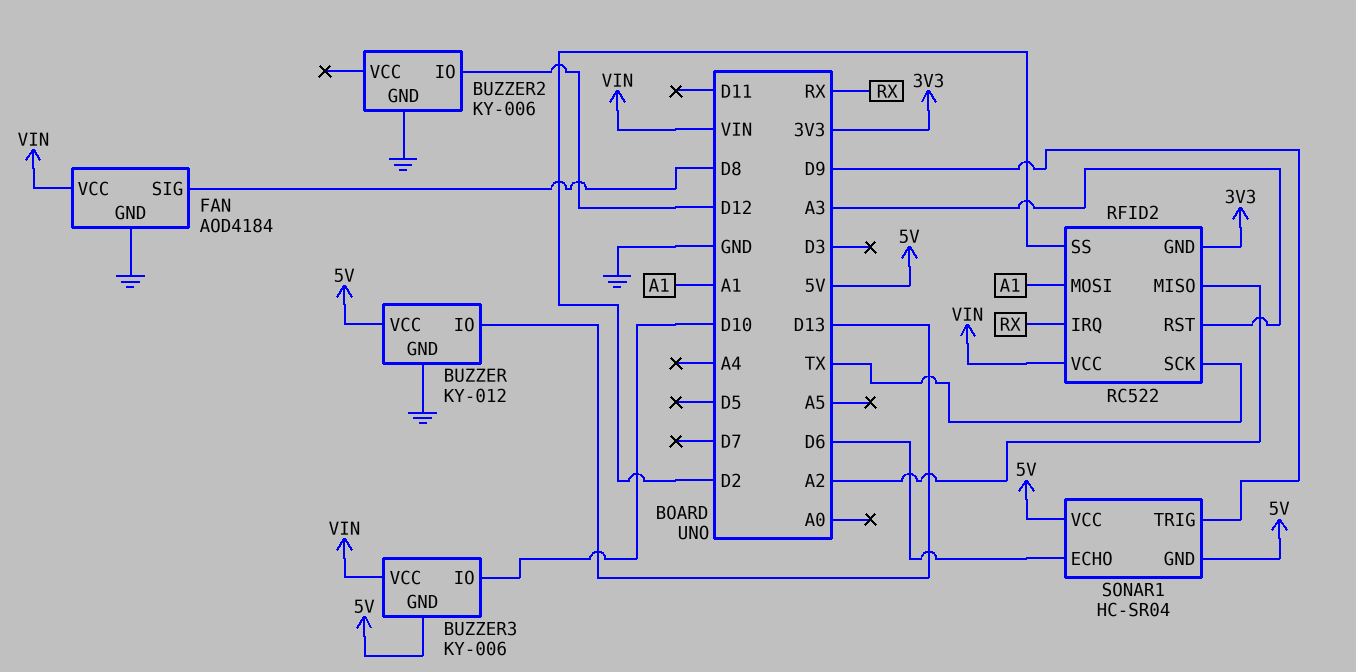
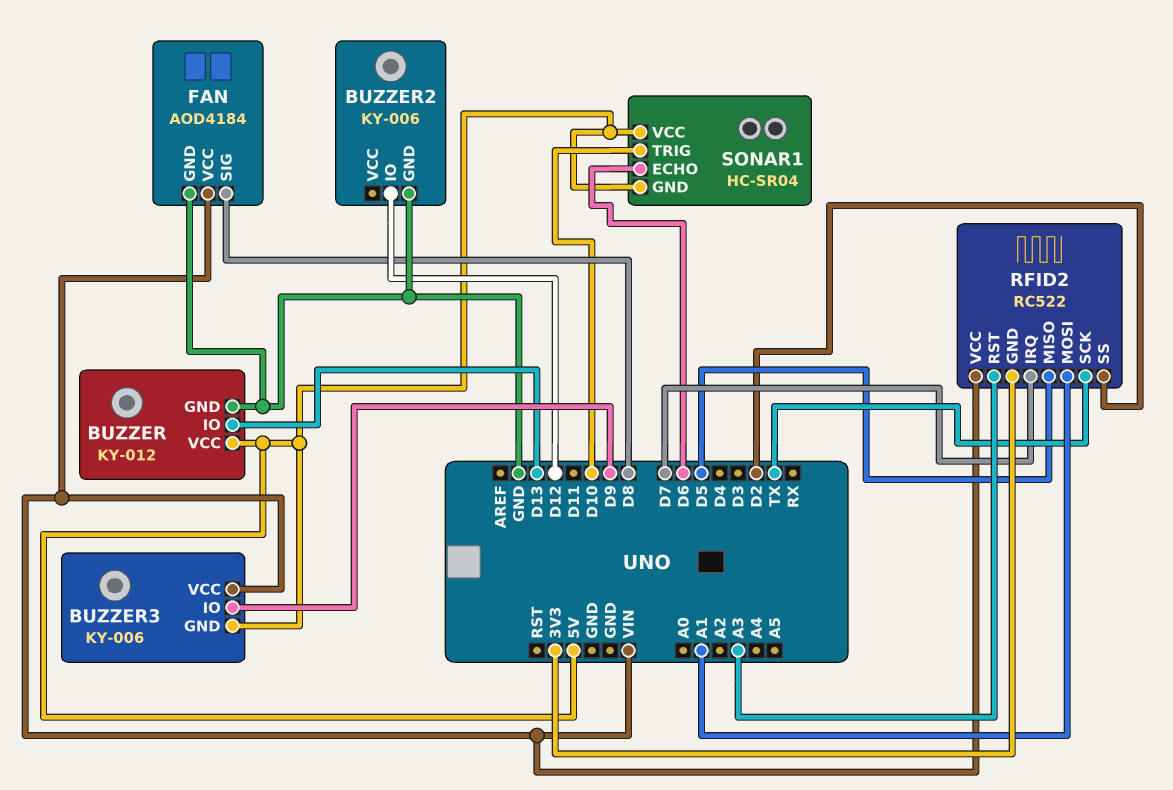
BUZZER3 pin IO: D10 -> D9
RFID2 pin IRQ: RX -> D7
RFID2 pin MISO: A2 -> D5
SONAR1 pin TRIG: D9 -> D10

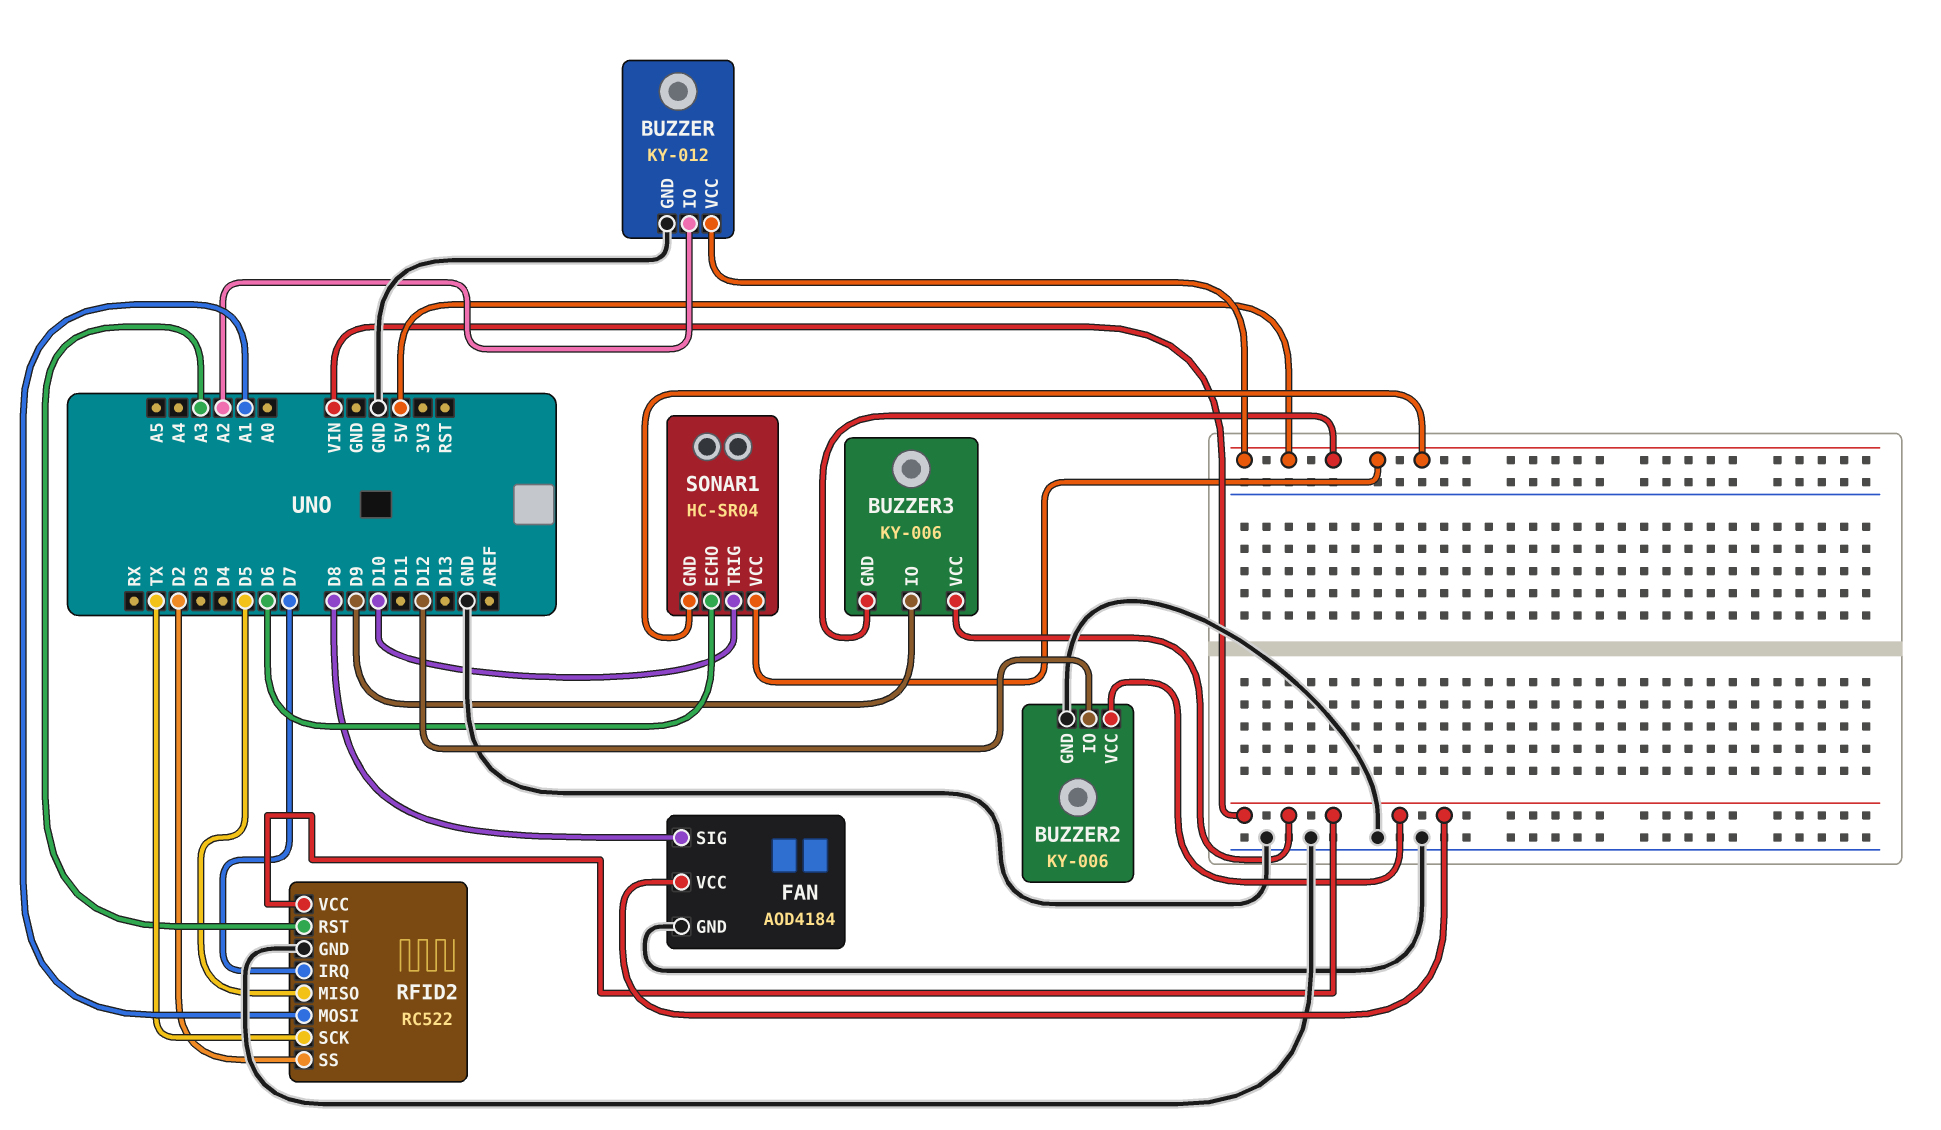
BUZZER pin IO: D13 -> A2
BUZZER2 pin VCC: none -> VIN
RFID2 pin GND: 3V3 -> GND

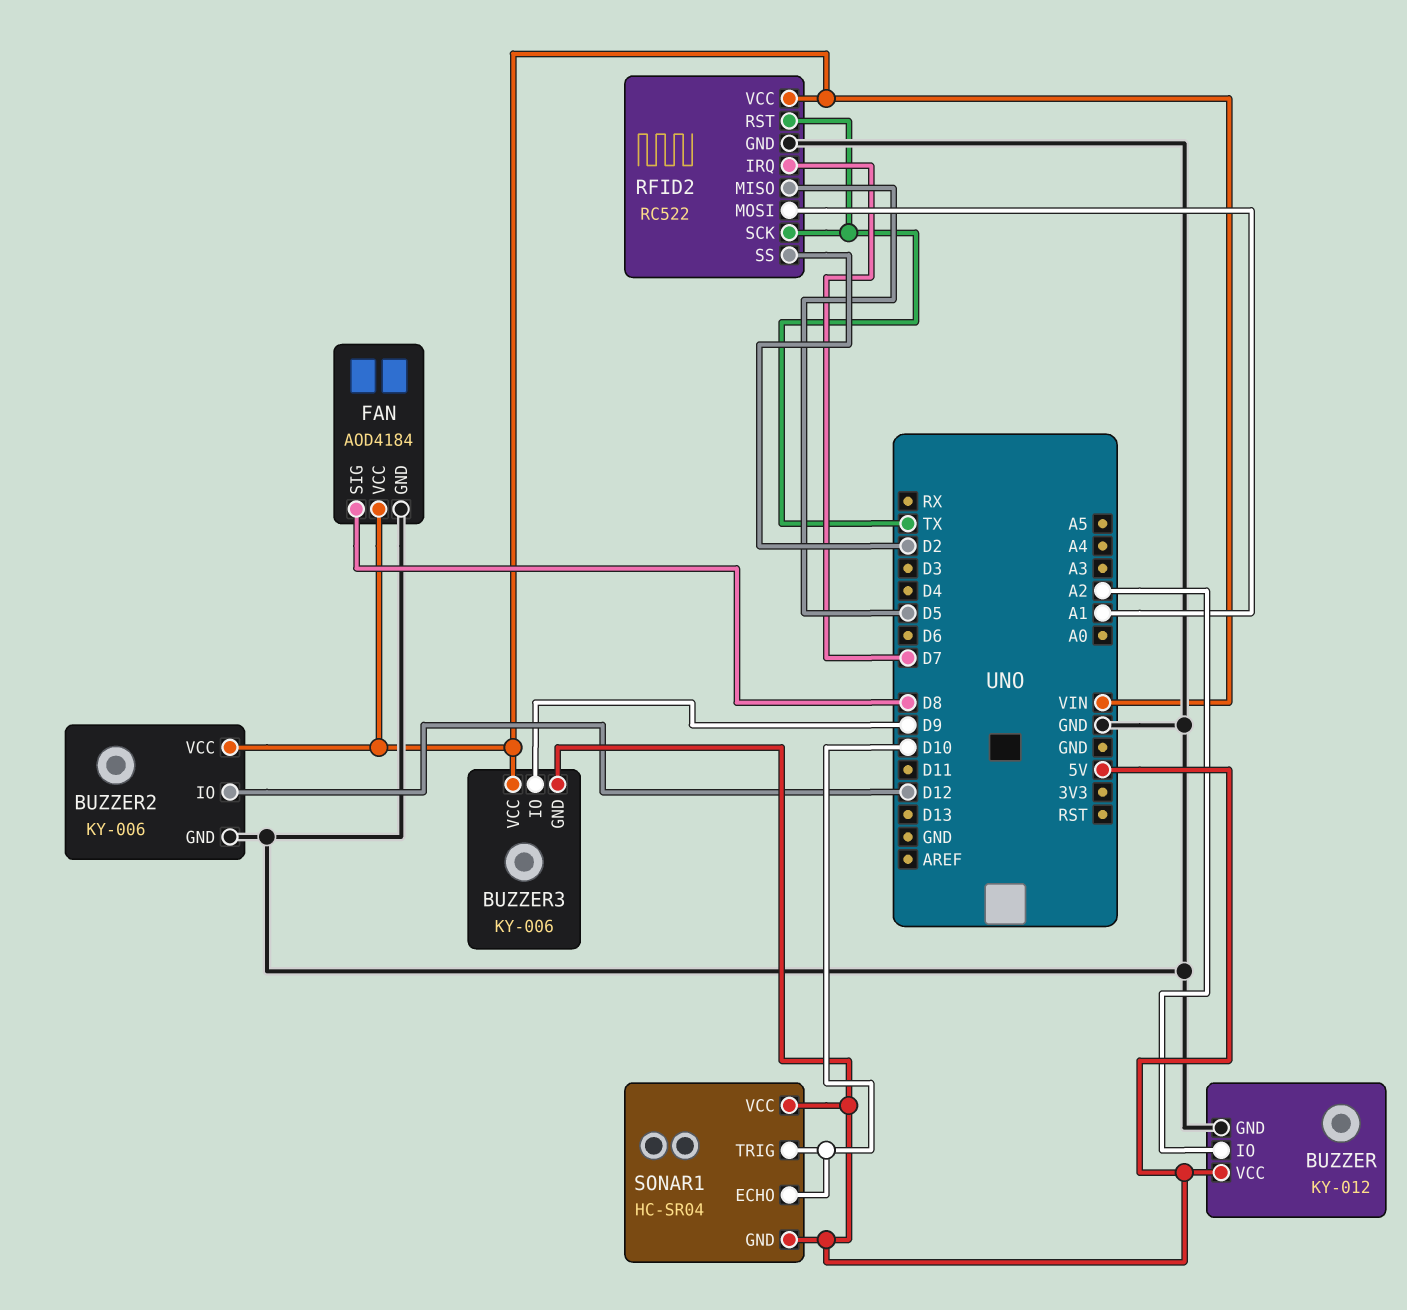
RFID2 pin RST: A3 -> TX
SONAR1 pin ECHO: D6 -> D10

